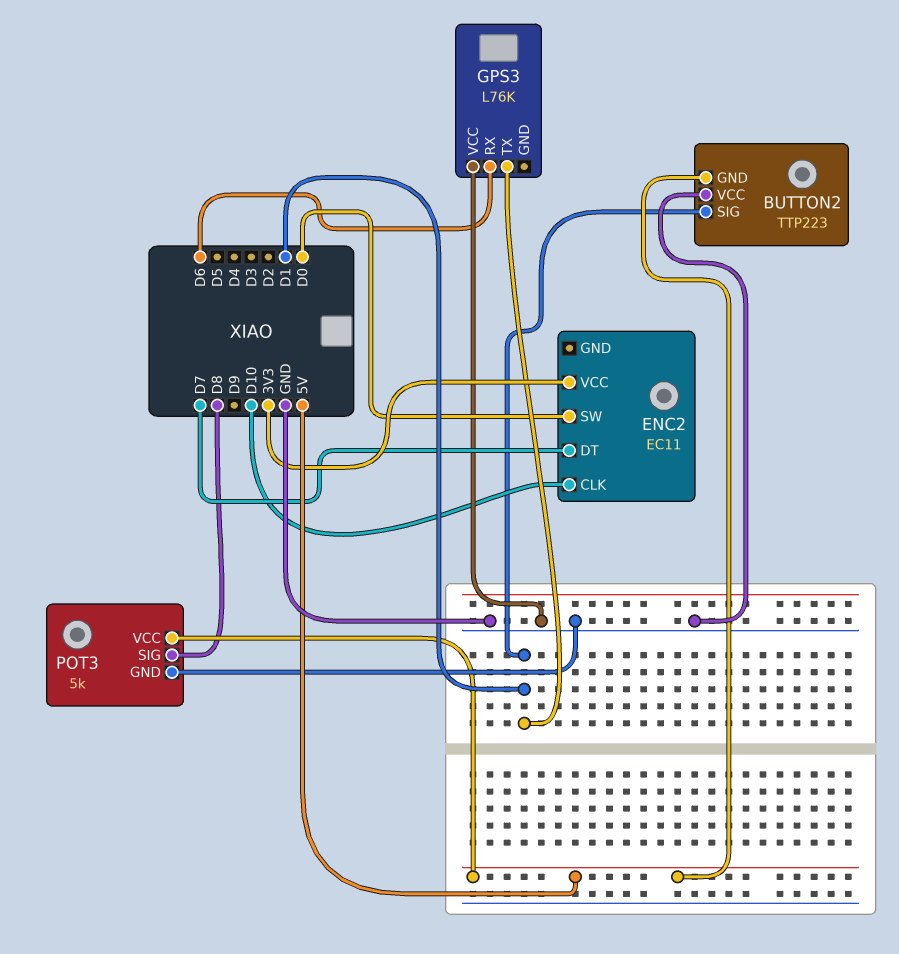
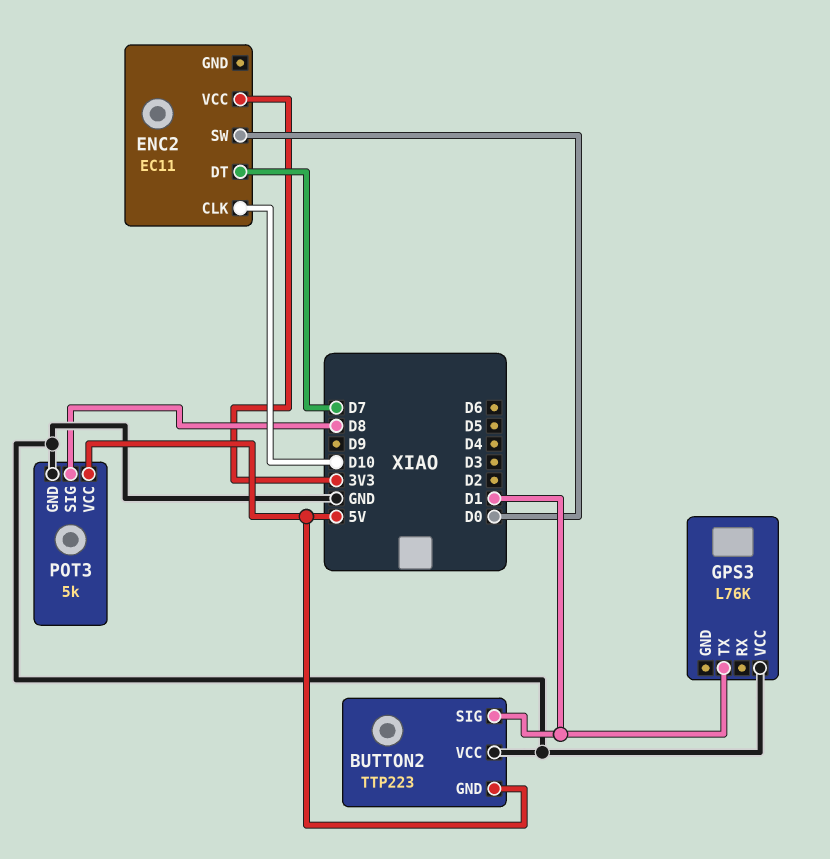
GPS3 pin RX: D6 -> none

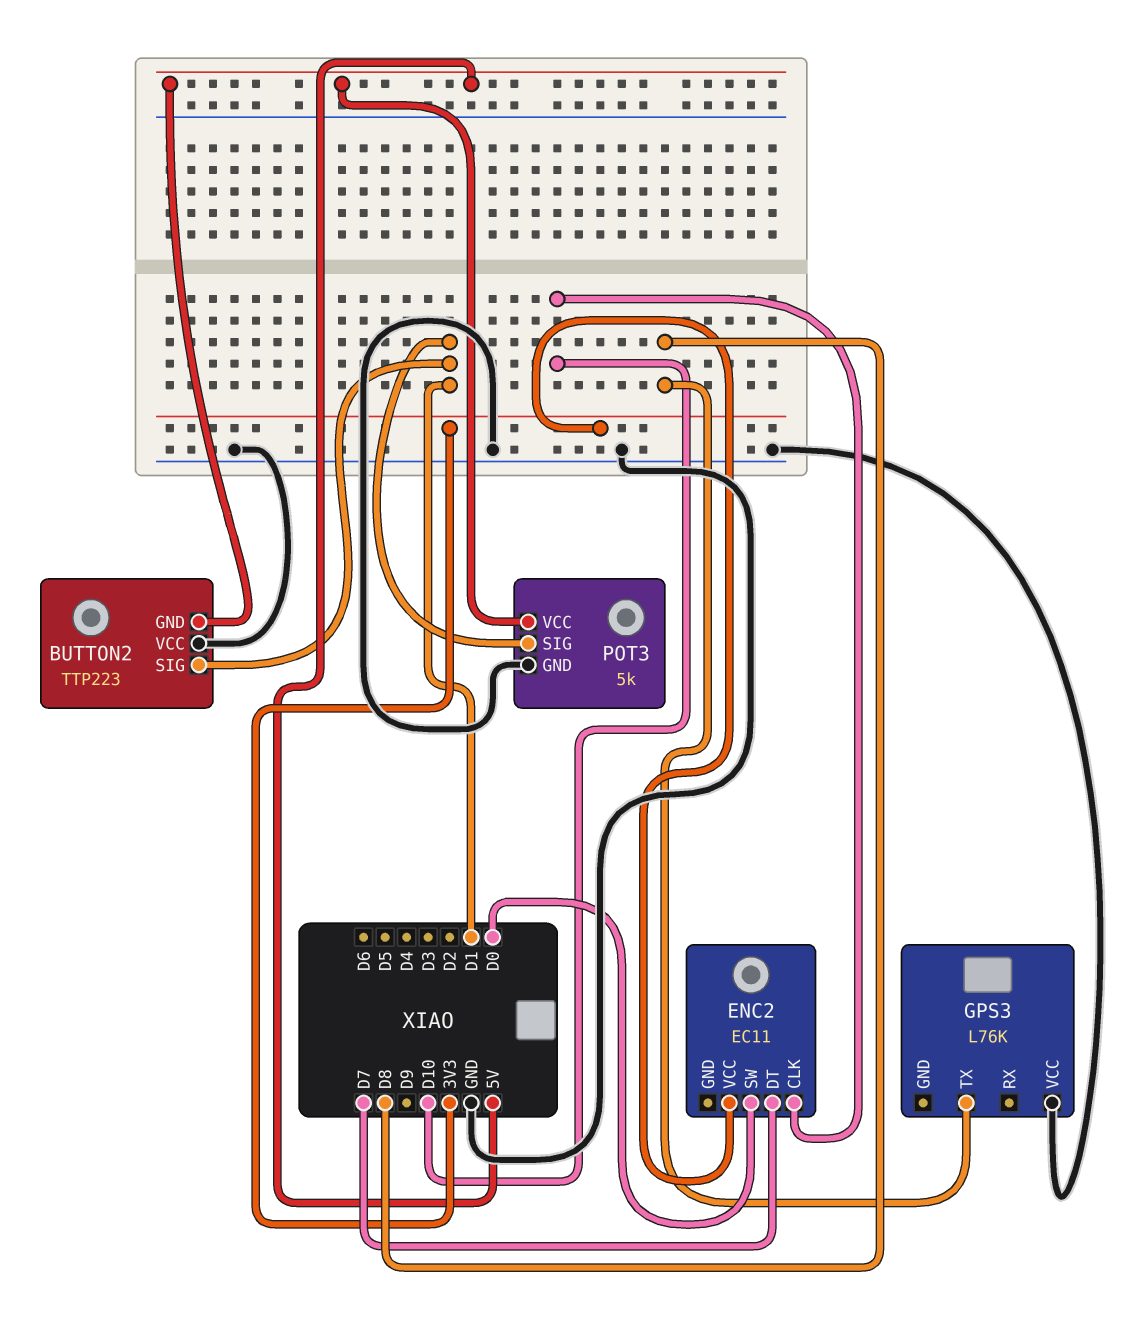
GPS3 pin TX: D1 -> D8
POT3 pin SIG: D8 -> D1

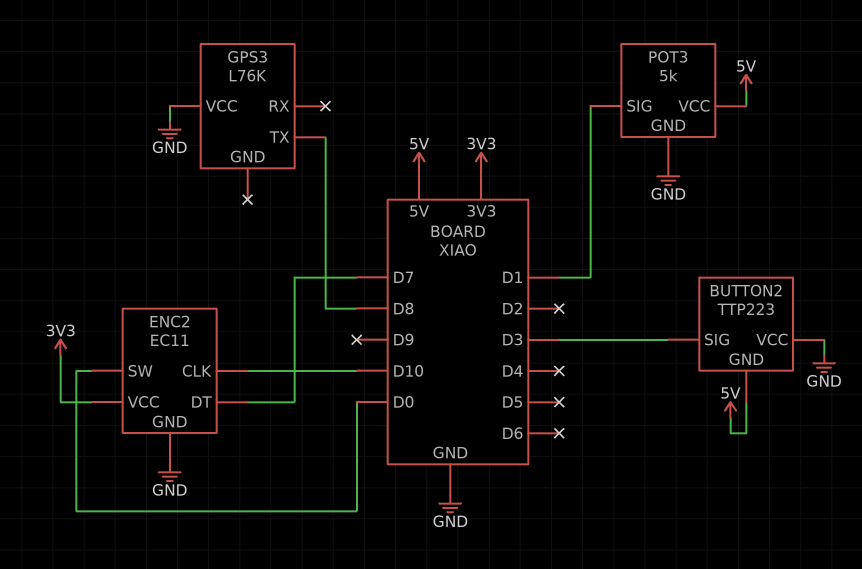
BUTTON2 pin SIG: D1 -> D3
ENC2 pin GND: none -> GND

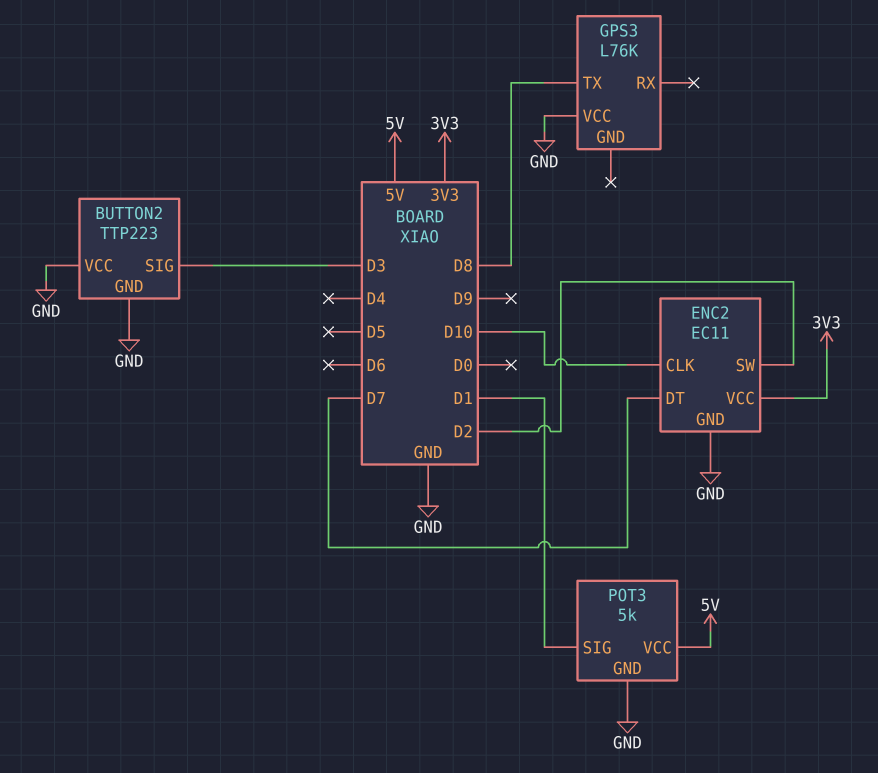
BUTTON2 pin GND: 5V -> GND
ENC2 pin SW: D0 -> D2

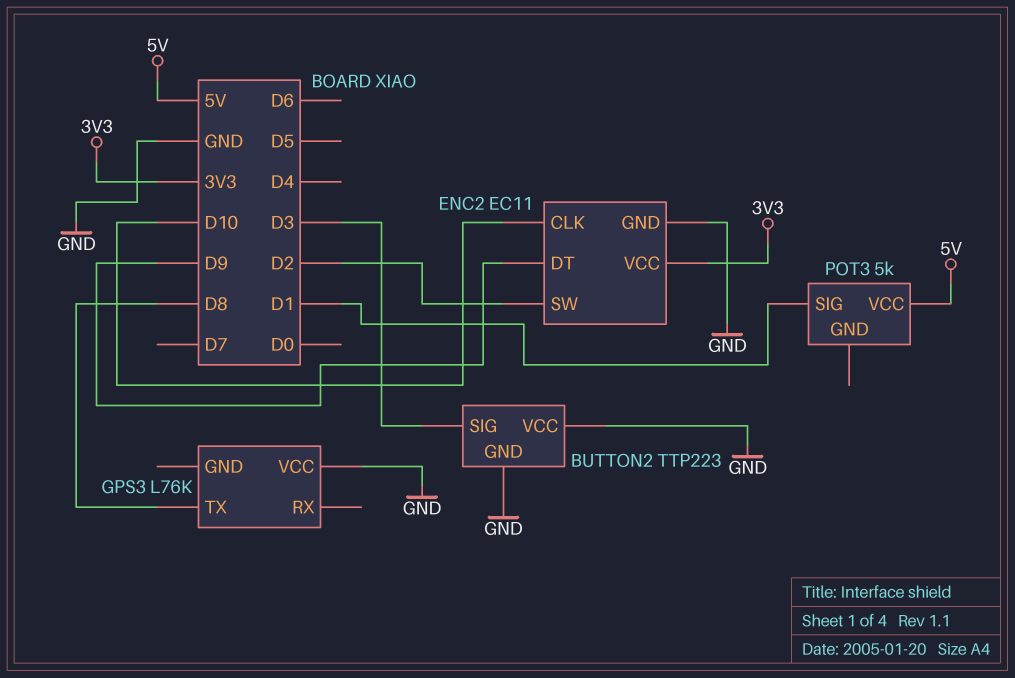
ENC2 pin DT: D7 -> D9
POT3 pin GND: GND -> none

